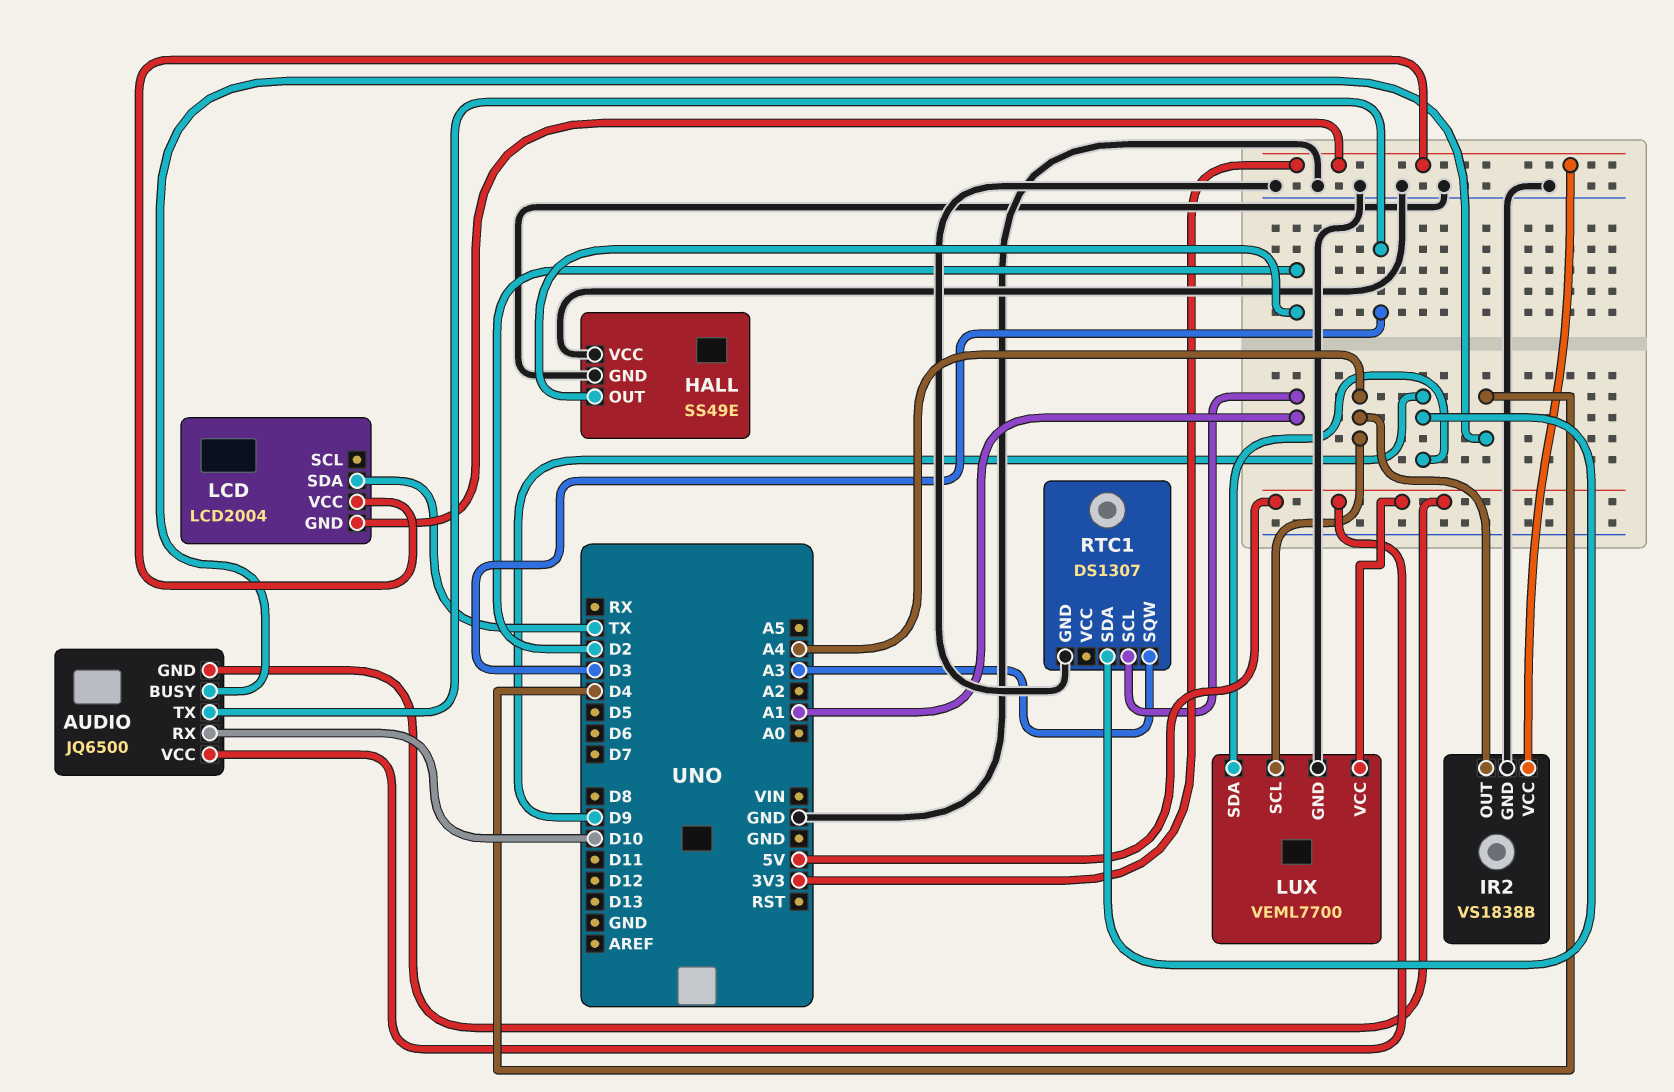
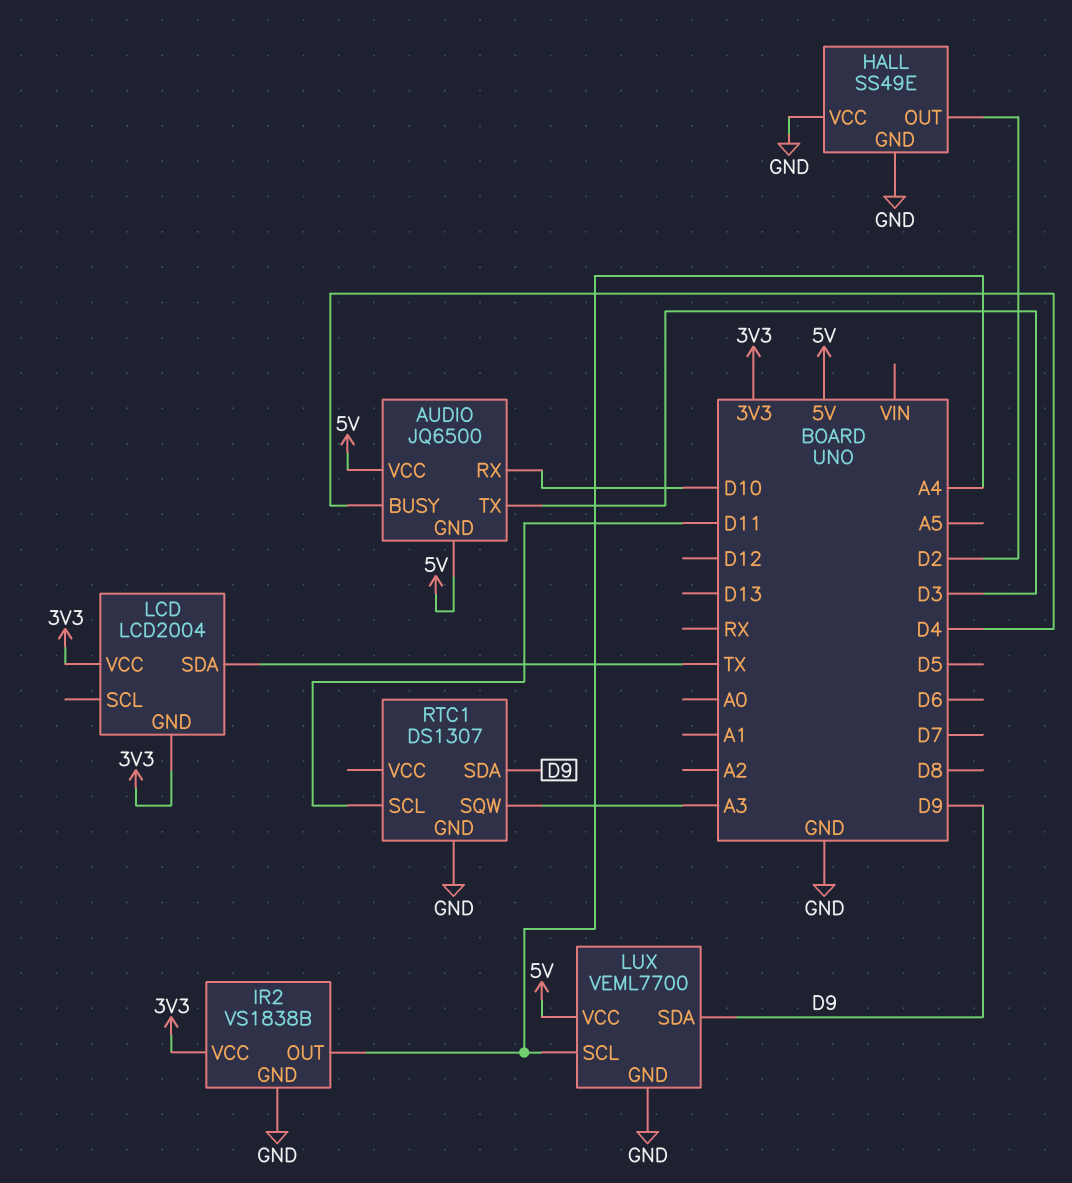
RTC1 pin SCL: A1 -> D11

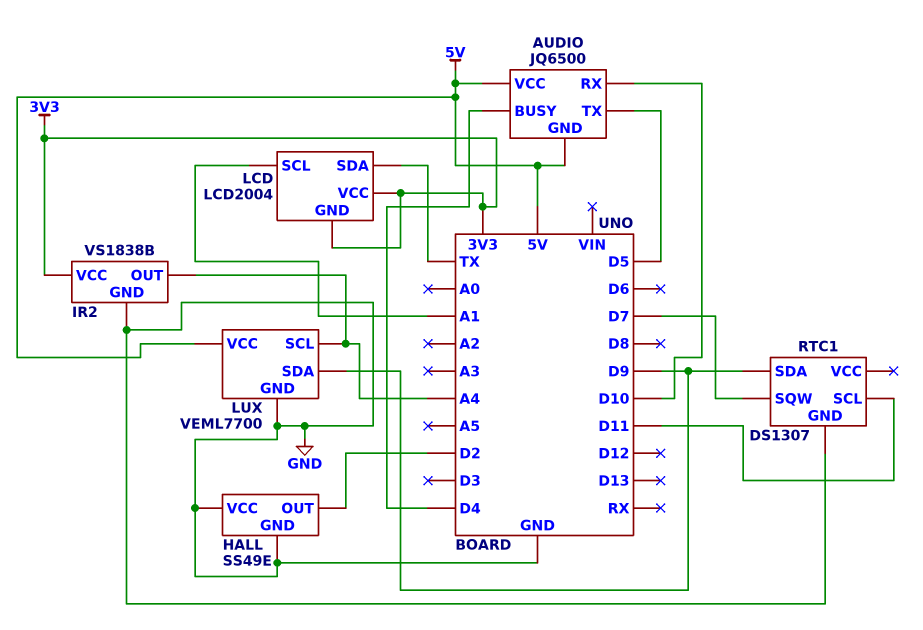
AUDIO pin TX: D3 -> D5
LCD pin SCL: none -> A1
RTC1 pin SQW: A3 -> D7

